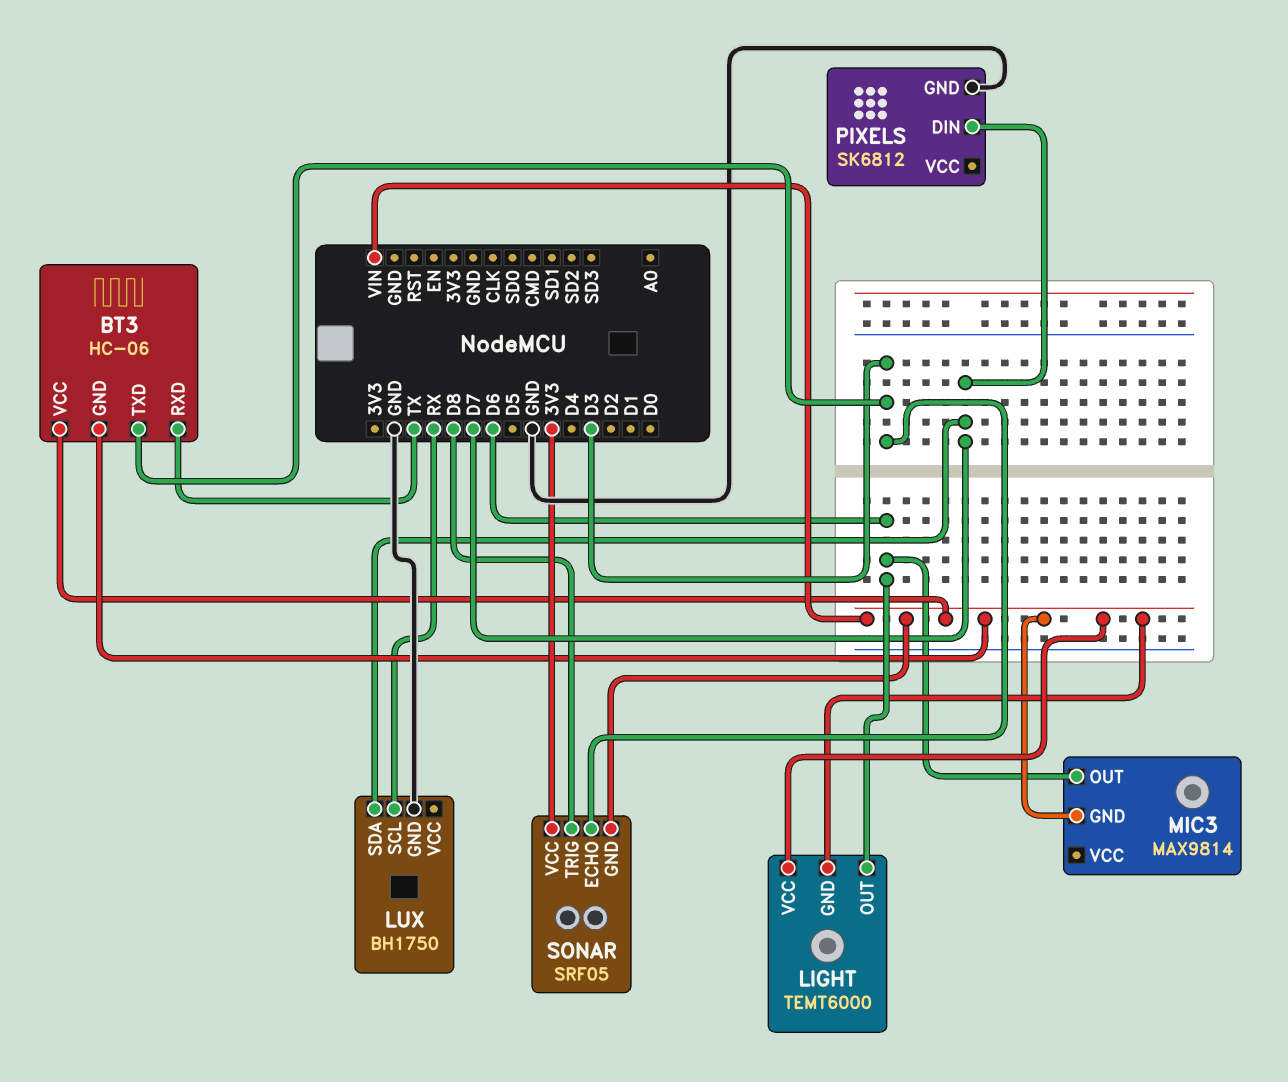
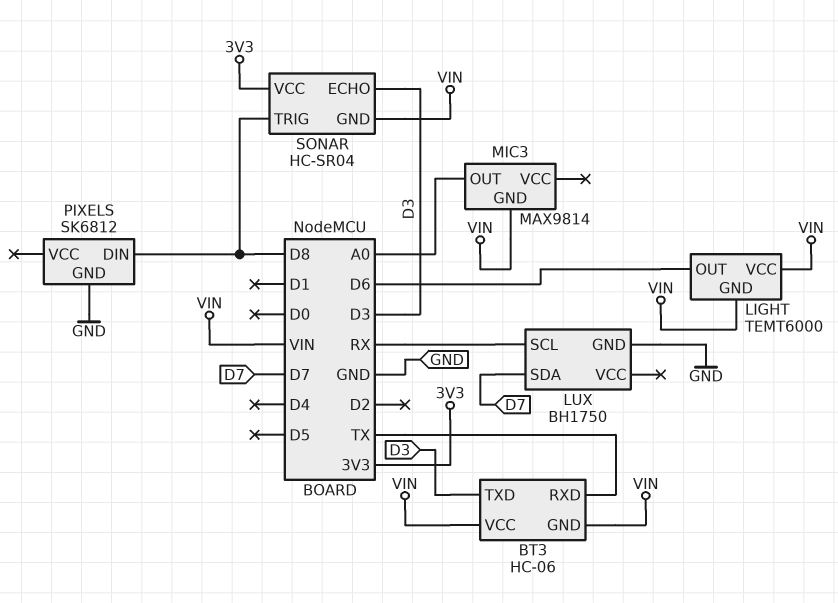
MIC3 pin OUT: D6 -> A0
PIXELS pin DIN: D7 -> D8
SONAR: SRF05 -> HC-SR04

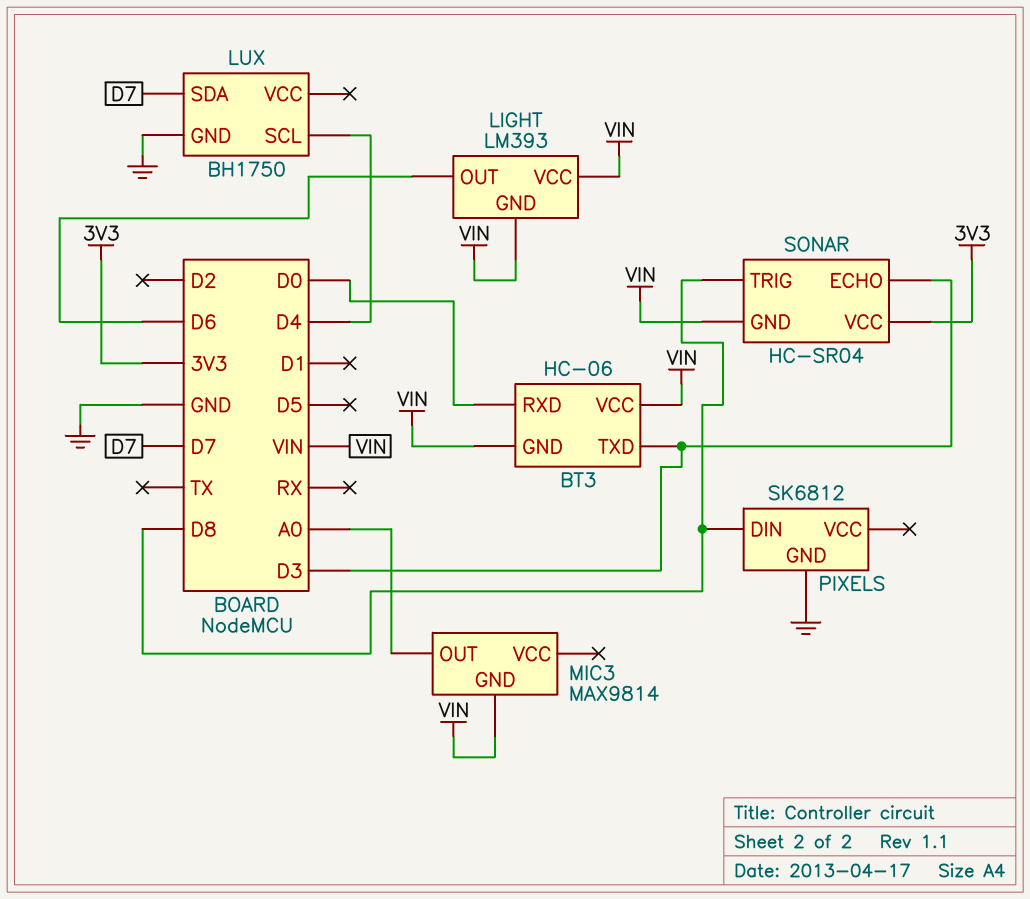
BT3 pin RXD: TX -> D0
LIGHT: TEMT6000 -> LM393
LUX pin SCL: RX -> D4

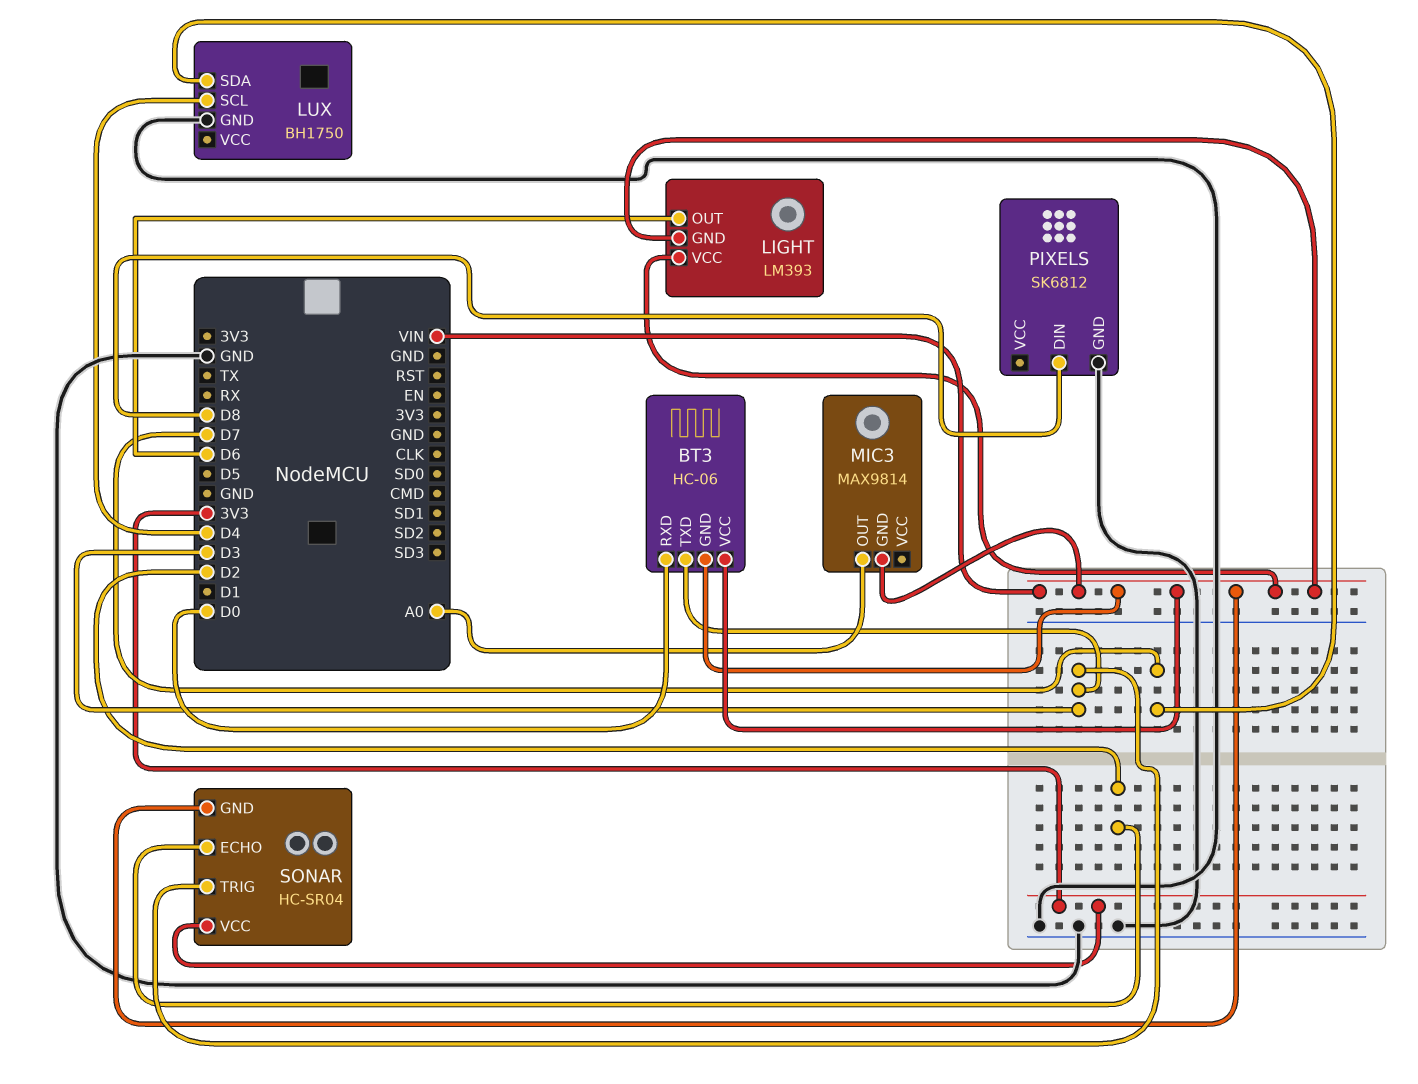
SONAR pin ECHO: D3 -> D2
SONAR pin TRIG: D8 -> D3

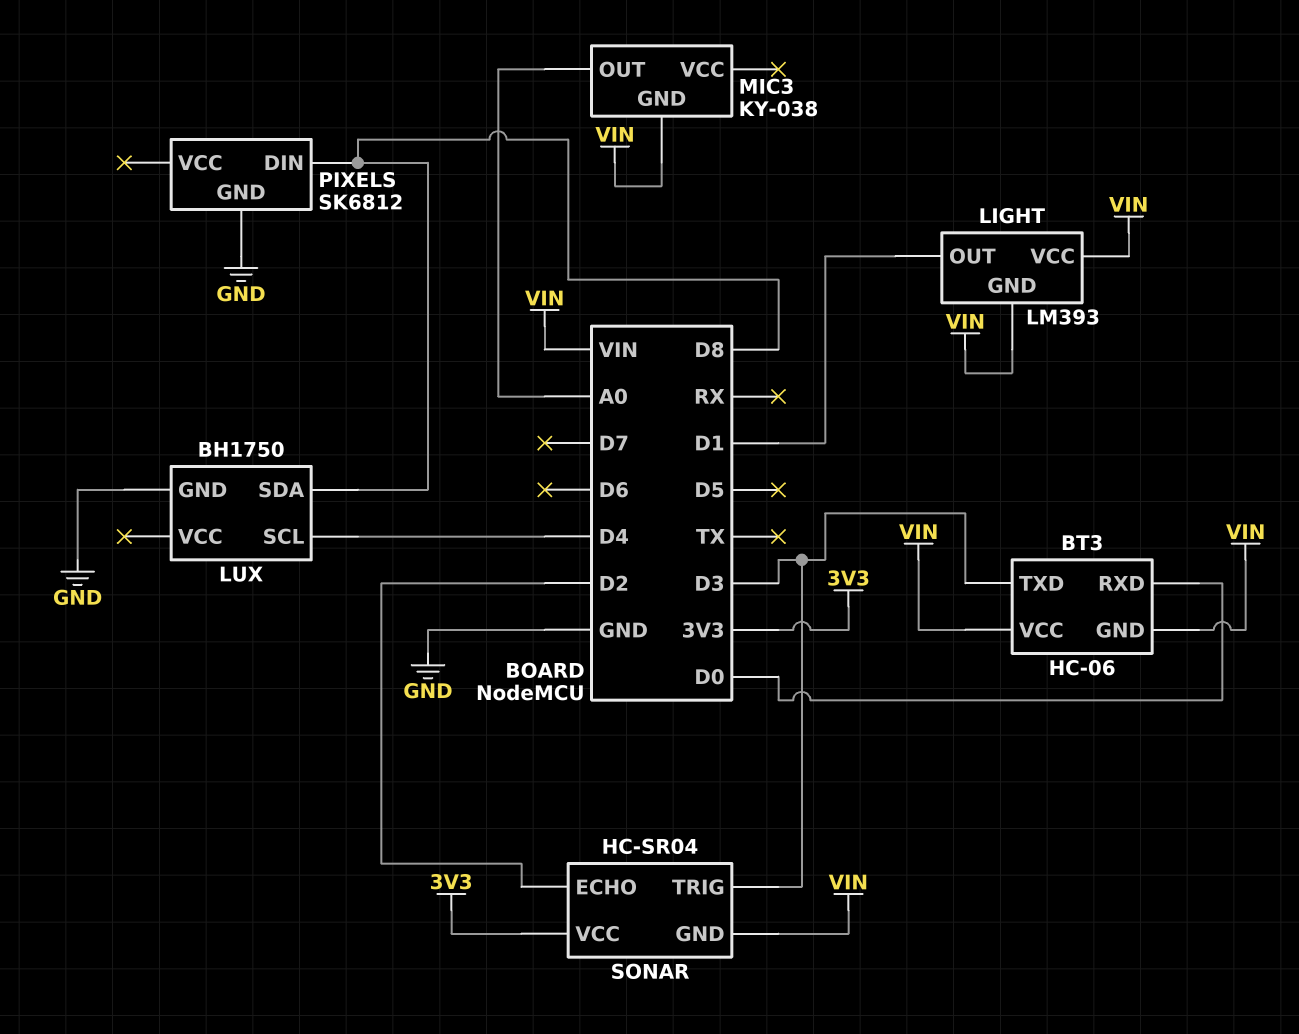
LIGHT pin OUT: D6 -> D1
LUX pin SDA: D7 -> D8
MIC3: MAX9814 -> KY-038

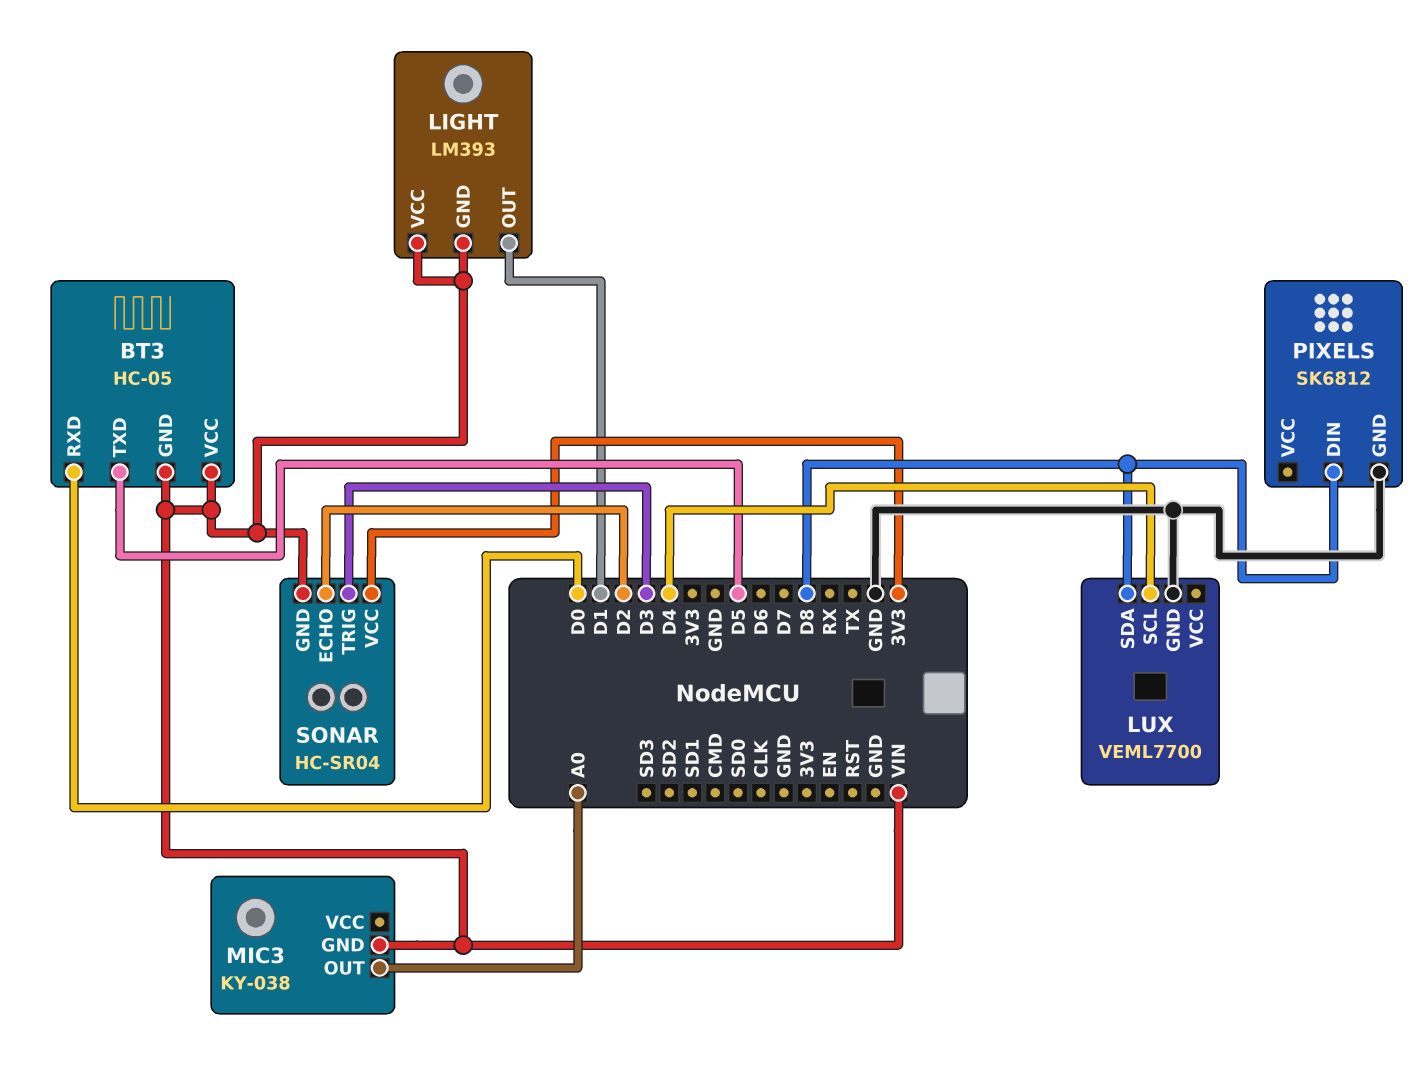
BT3: HC-06 -> HC-05
BT3 pin TXD: D3 -> D5
LUX: BH1750 -> VEML7700

